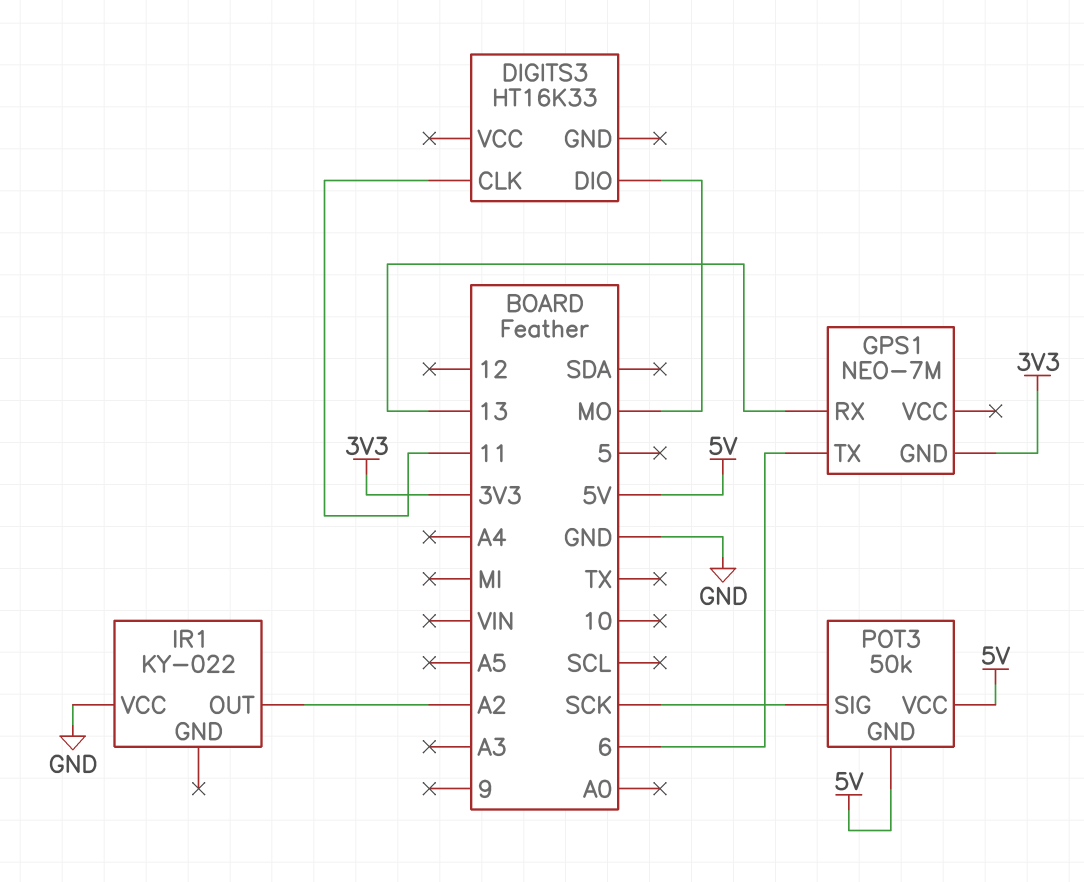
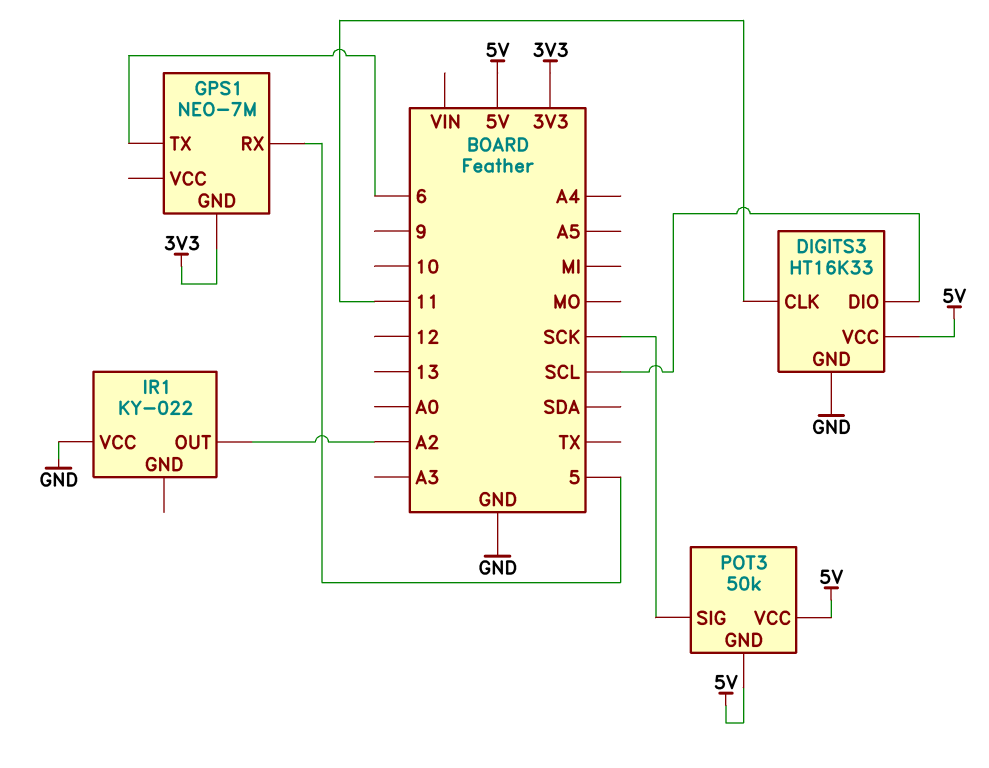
DIGITS3 pin DIO: MO -> SCL
DIGITS3 pin GND: none -> GND
DIGITS3 pin VCC: none -> 5V
GPS1 pin RX: 13 -> 5

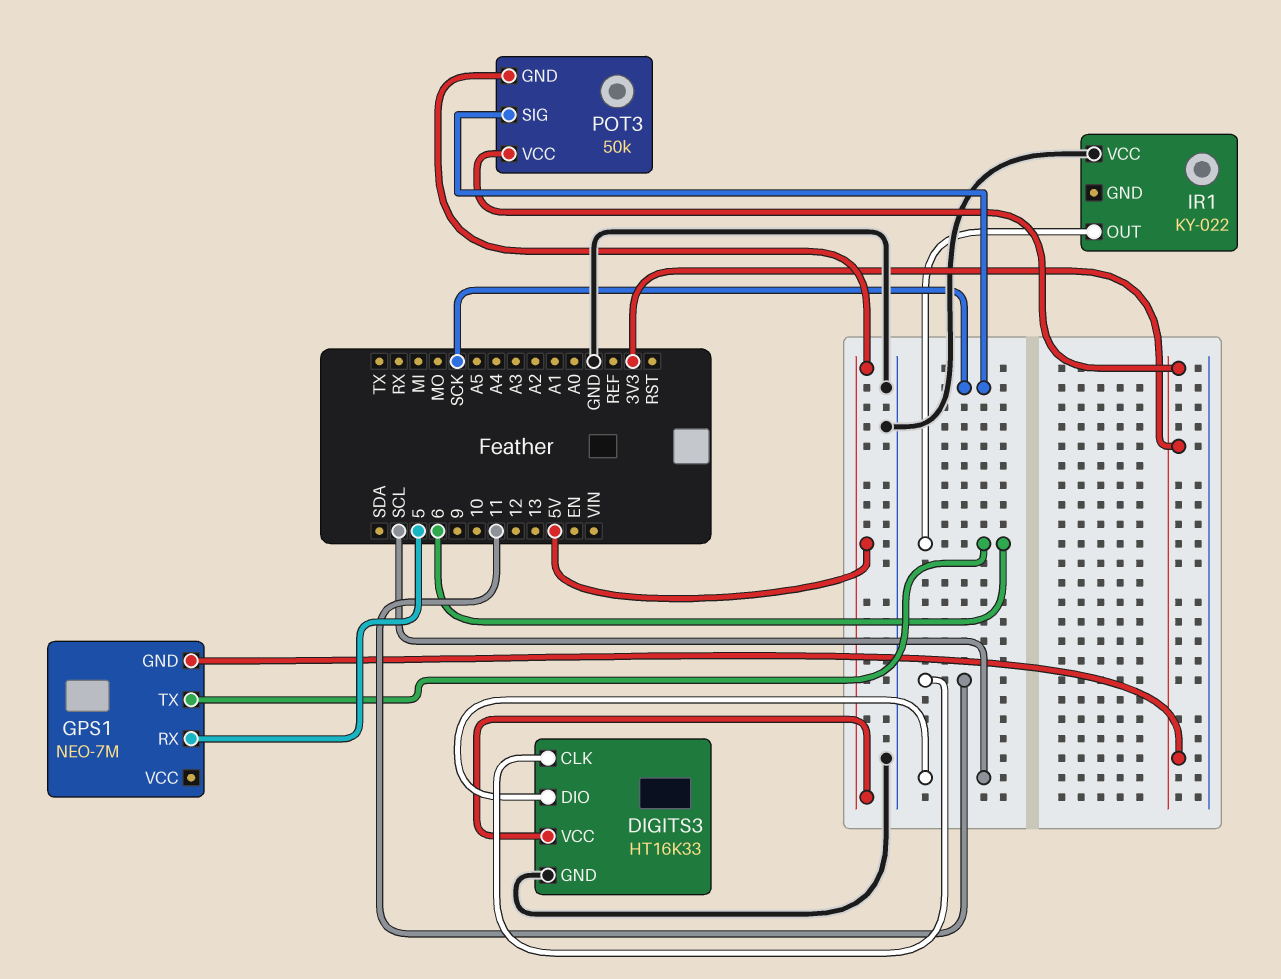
IR1 pin OUT: A2 -> 6
POT3 pin VCC: 5V -> 3V3

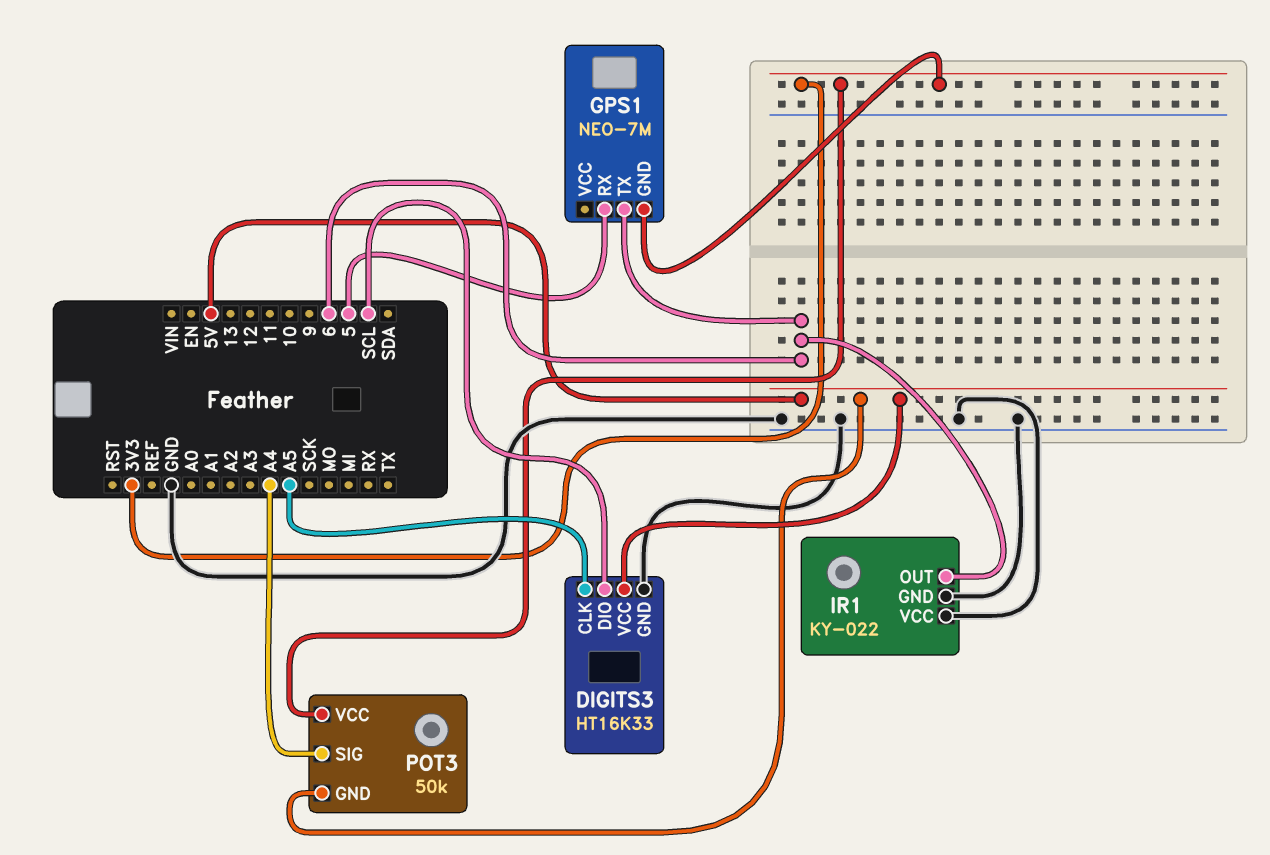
DIGITS3 pin CLK: 11 -> A5
IR1 pin GND: none -> GND
POT3 pin SIG: SCK -> A4

